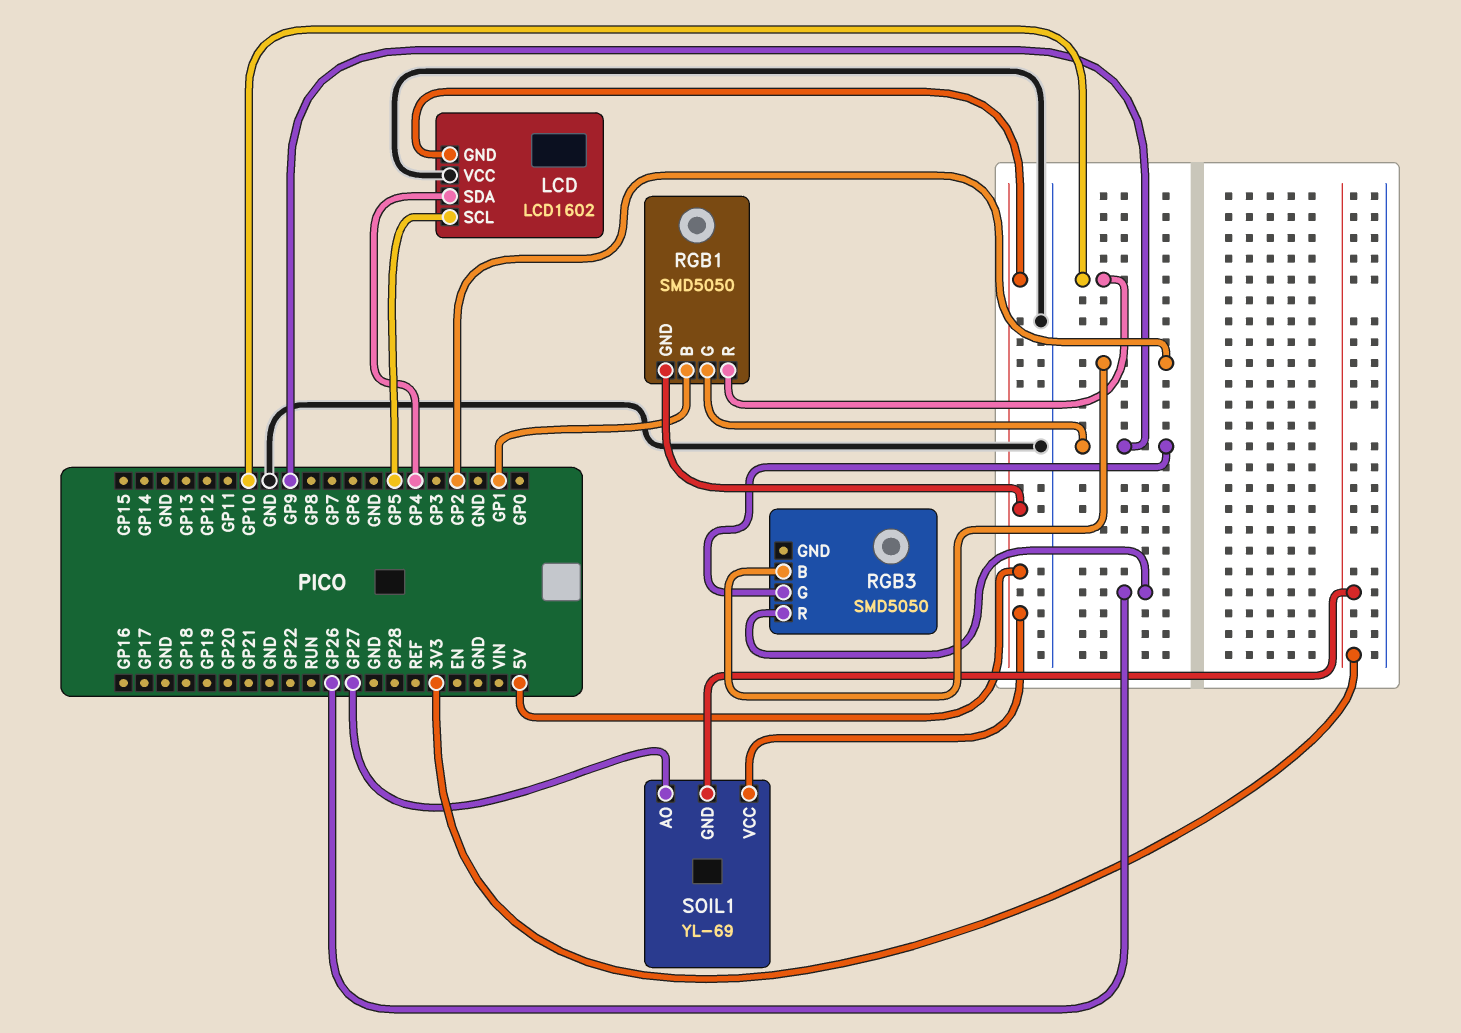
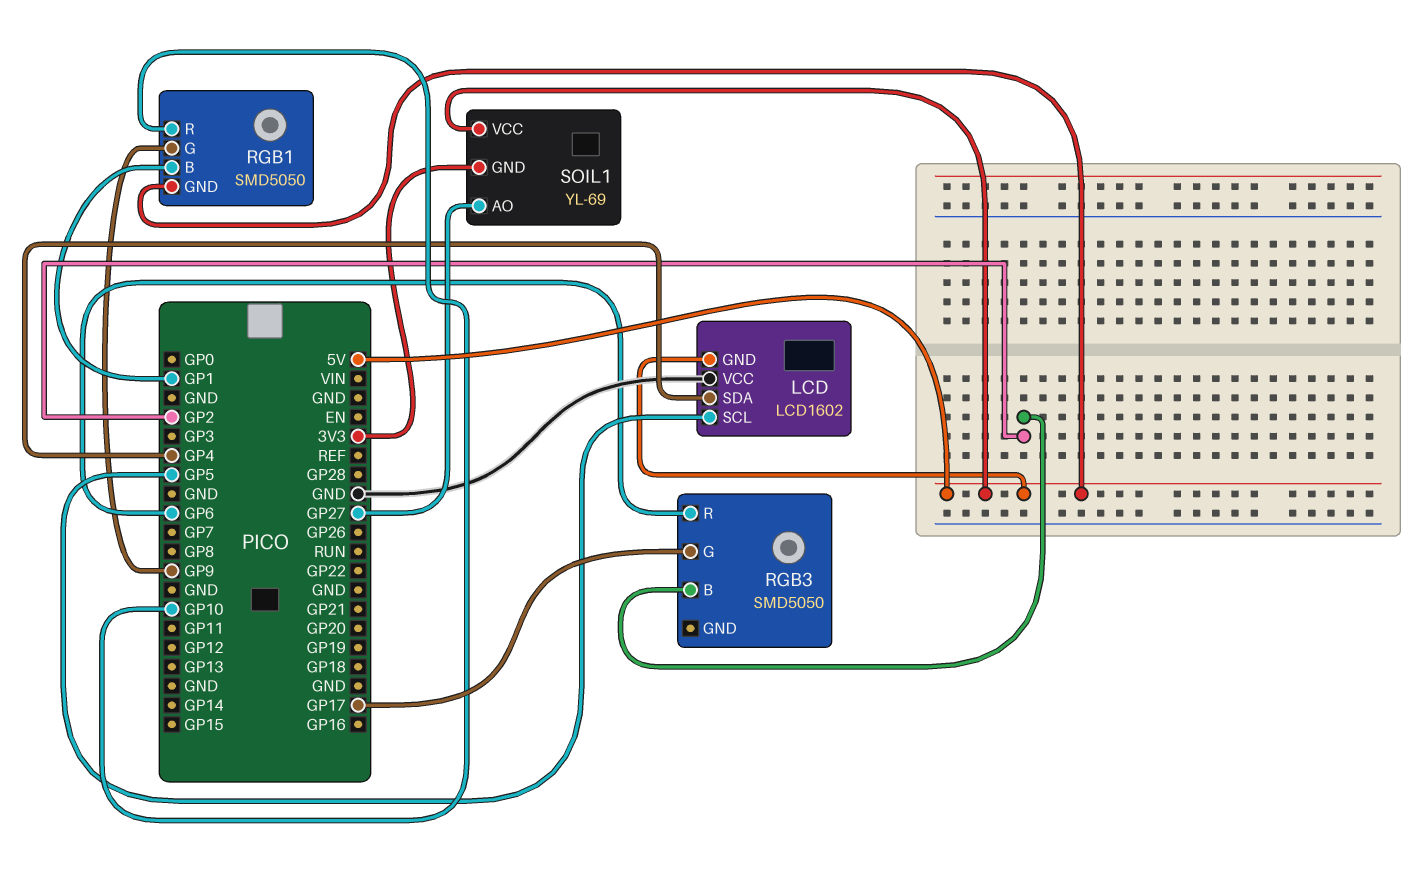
RGB3 pin G: GP9 -> GP17
RGB3 pin R: GP26 -> GP6

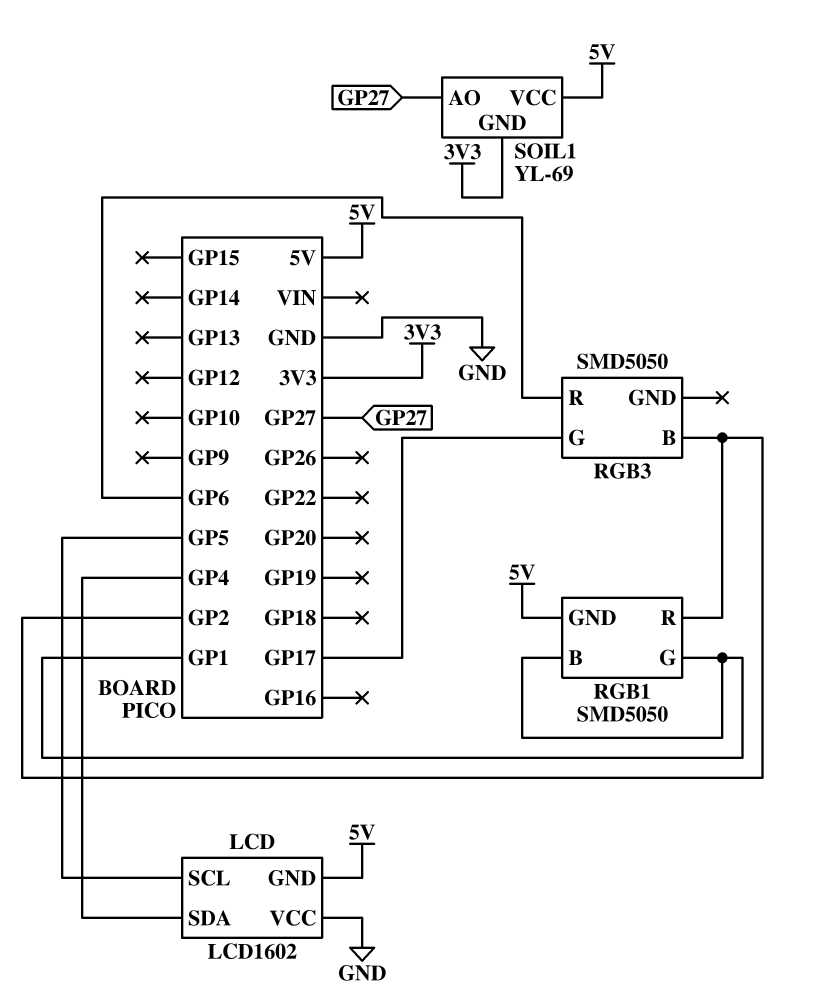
RGB1 pin G: GP9 -> GP1
RGB1 pin R: GP10 -> GP2

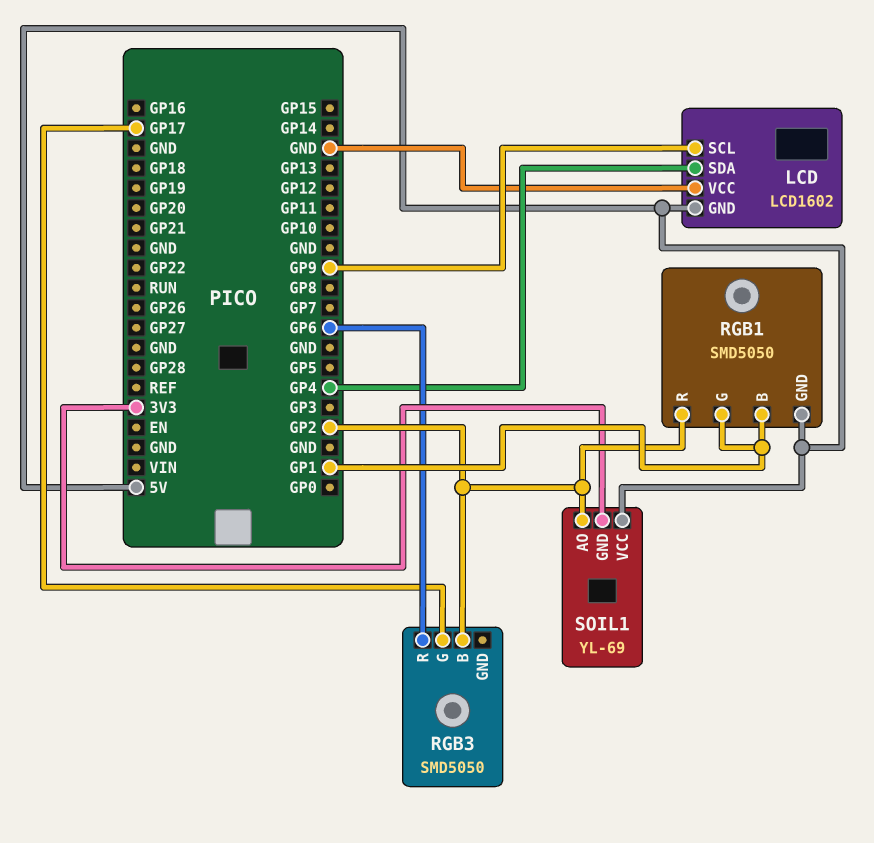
LCD pin SCL: GP5 -> GP9
SOIL1 pin AO: GP27 -> GP2

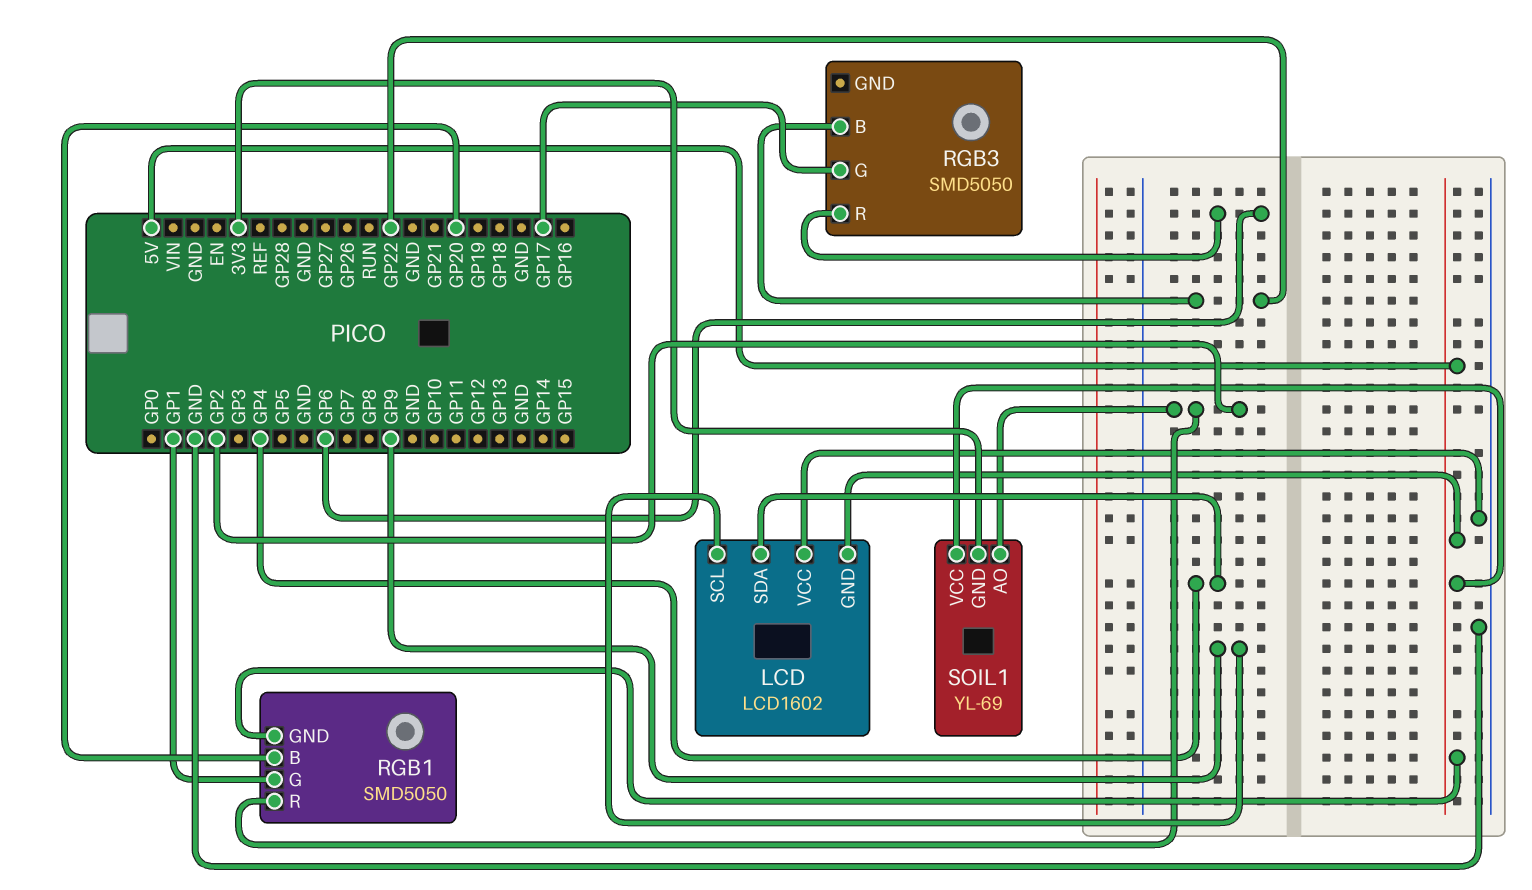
RGB1 pin B: GP1 -> GP20
RGB3 pin B: GP2 -> GP22

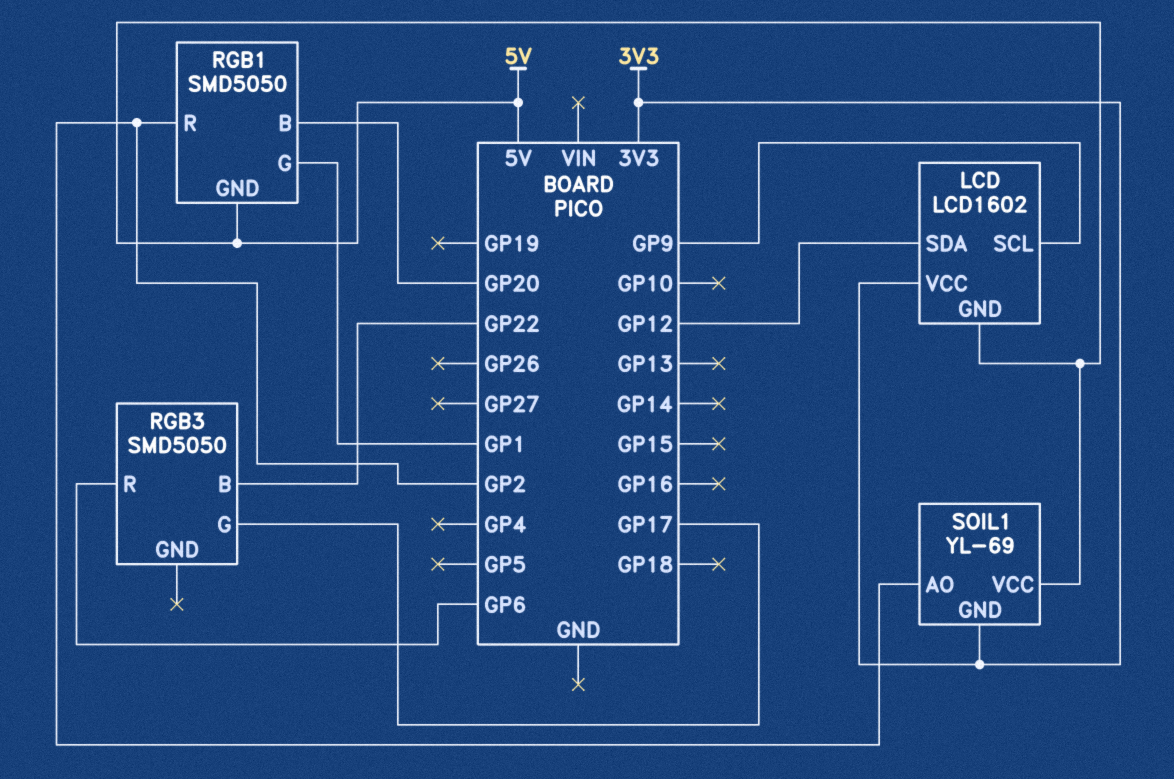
LCD pin SDA: GP4 -> GP12
LCD pin VCC: GND -> 3V3

